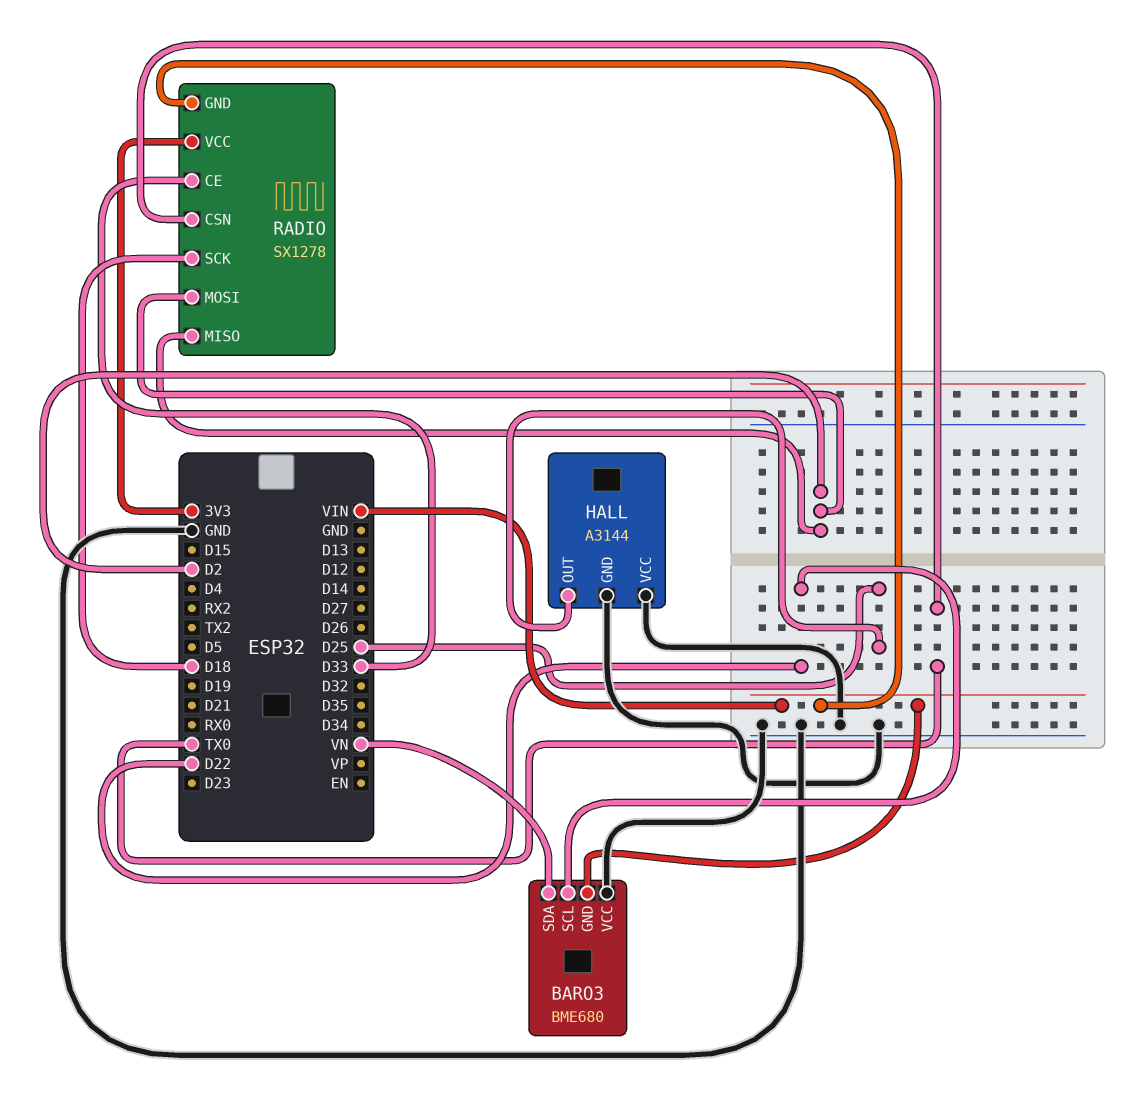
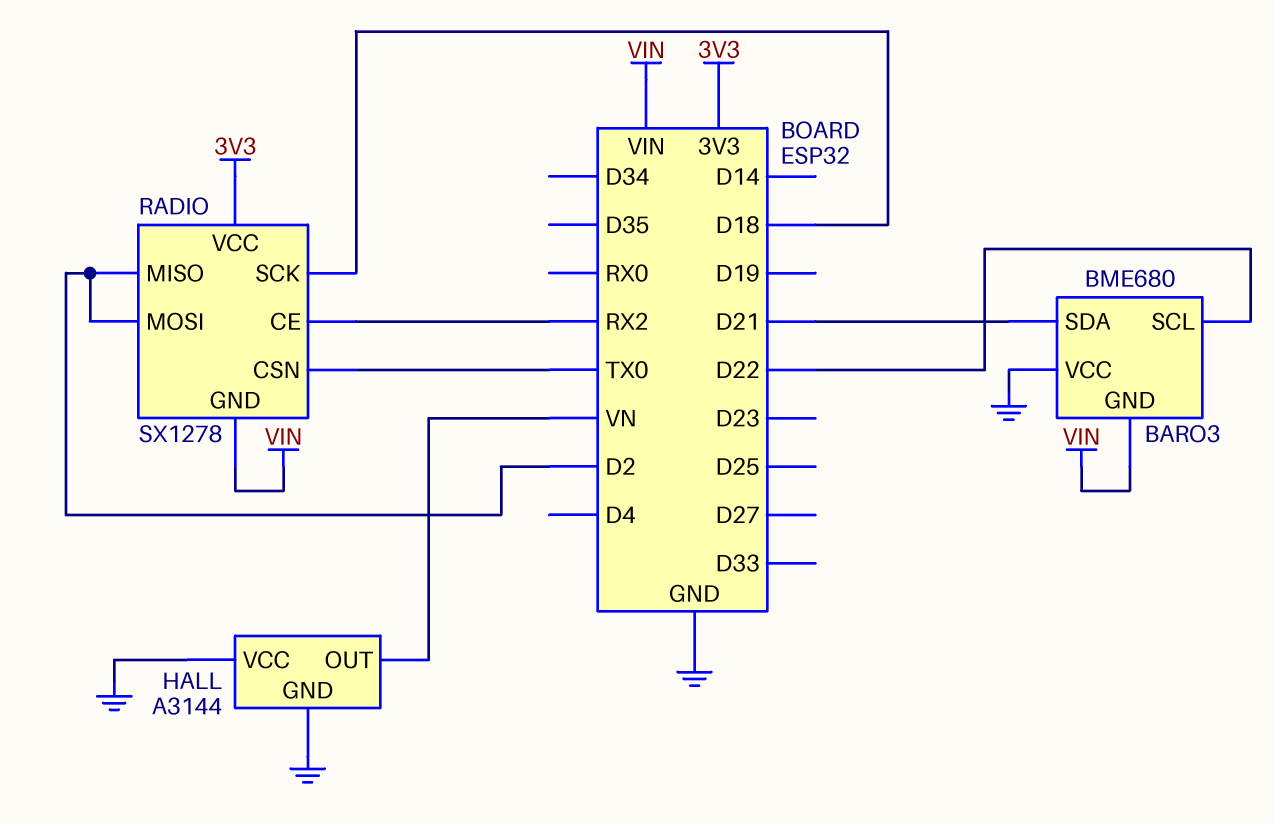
BARO3 pin SDA: VN -> D21
HALL pin OUT: D25 -> VN
RADIO pin CE: D33 -> RX2

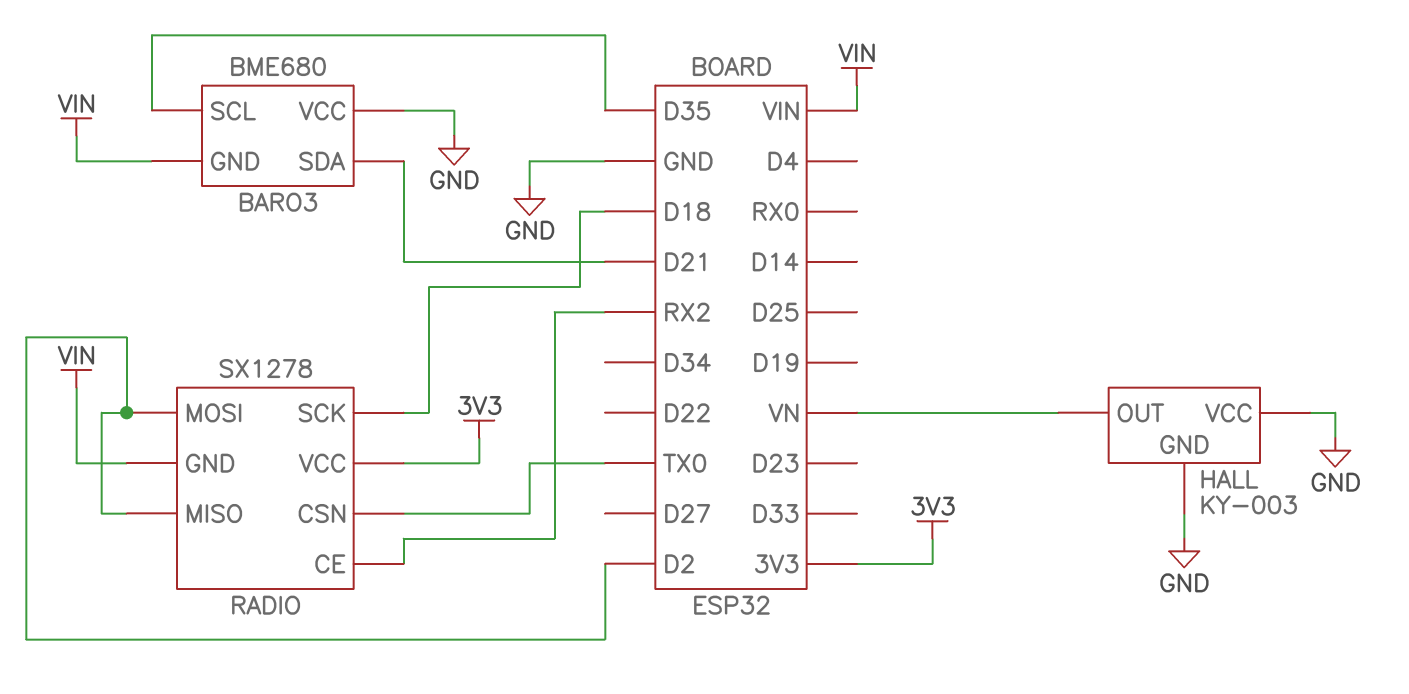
BARO3 pin SCL: D22 -> D35
HALL: A3144 -> KY-003

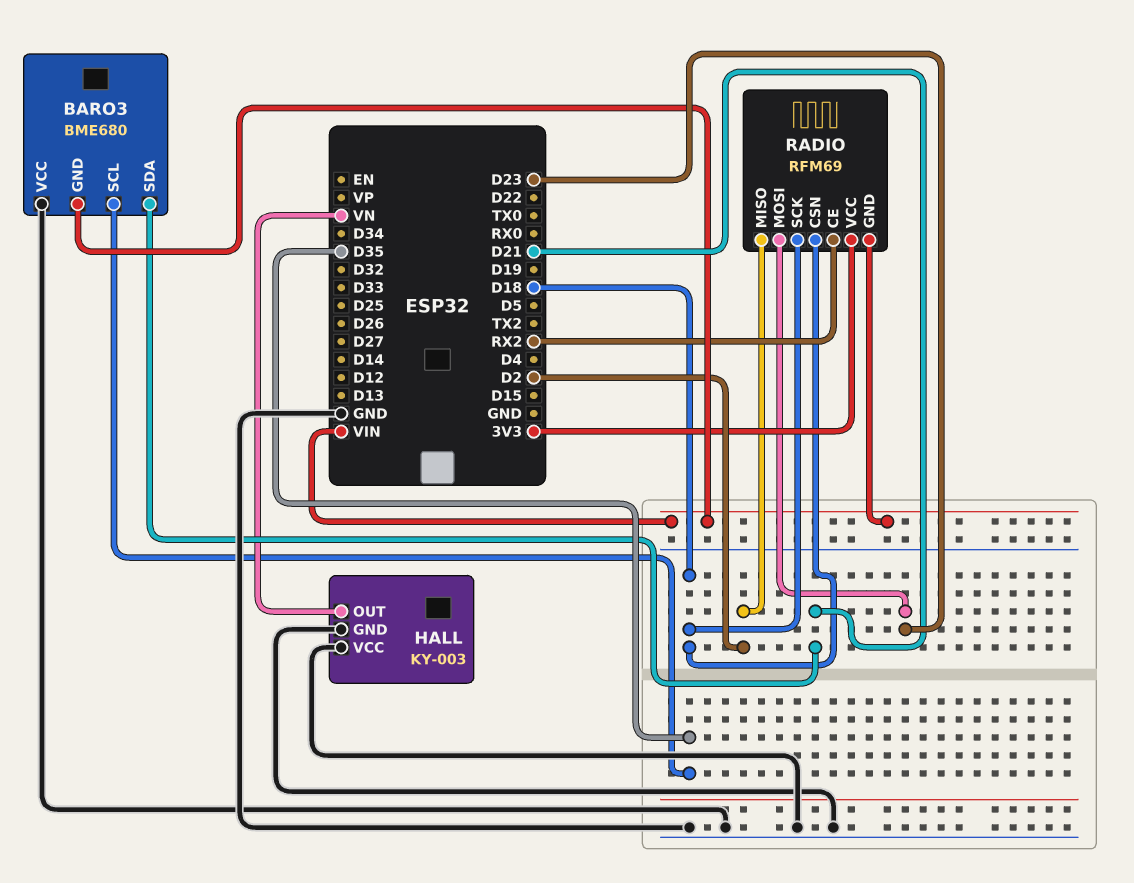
RADIO: SX1278 -> RFM69
RADIO pin CSN: TX0 -> D18
RADIO pin MOSI: D2 -> D23

